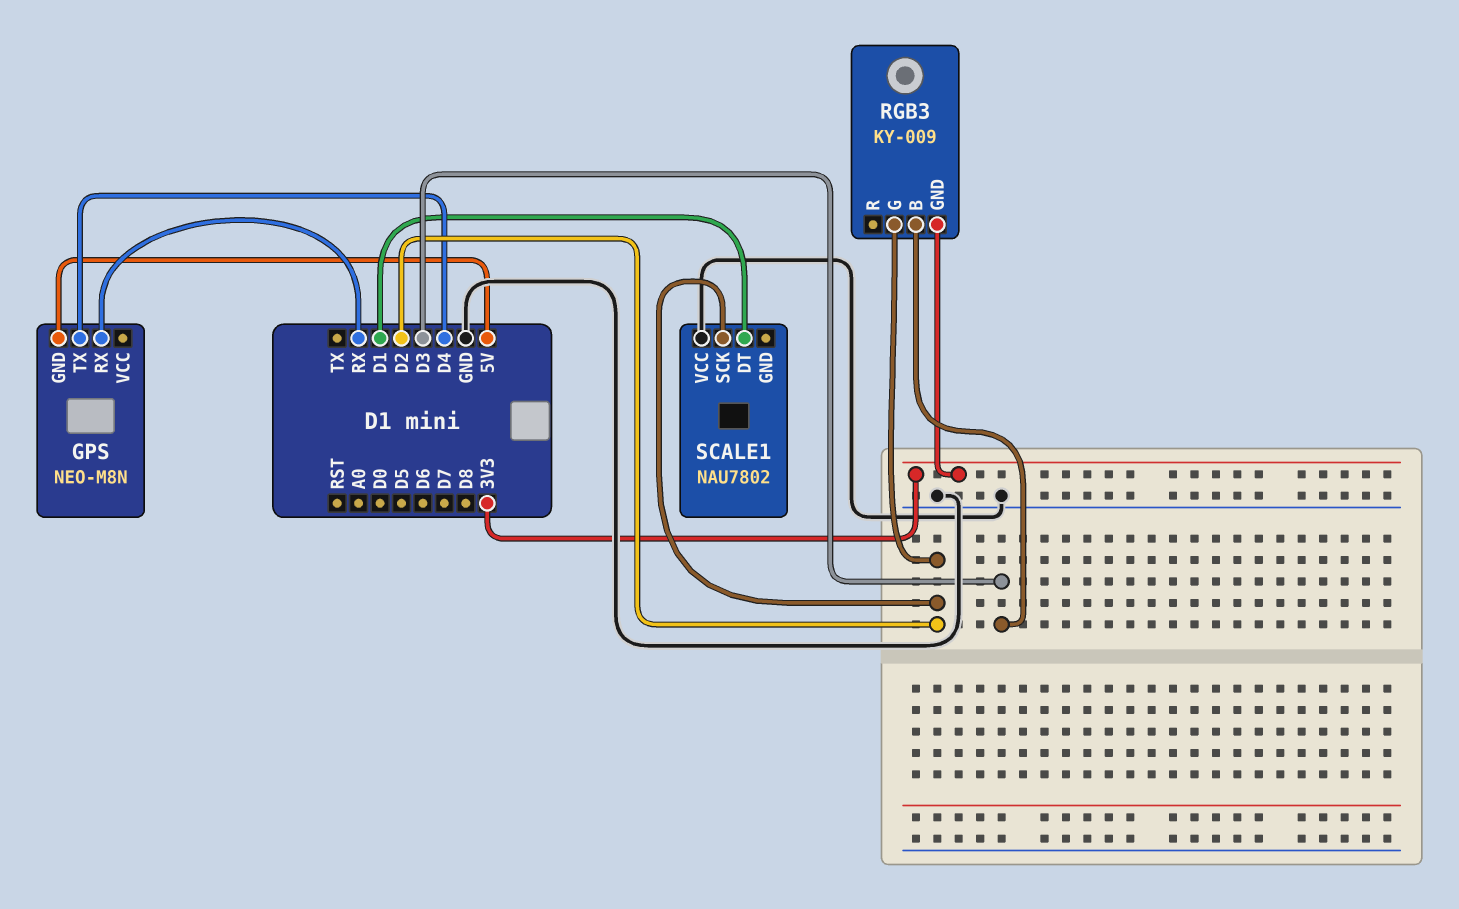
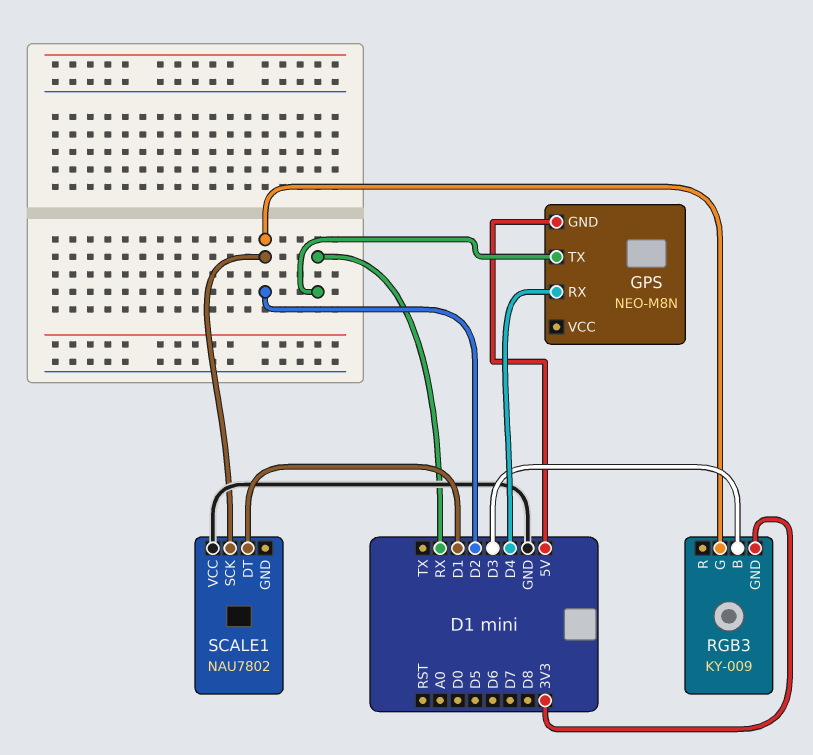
GPS pin RX: RX -> D4
GPS pin TX: D4 -> RX

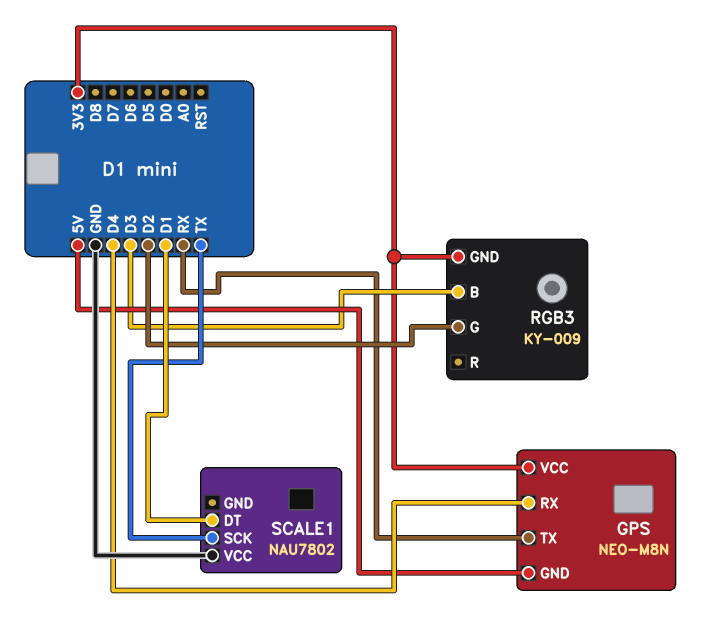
GPS pin VCC: none -> 3V3
SCALE1 pin SCK: D2 -> TX

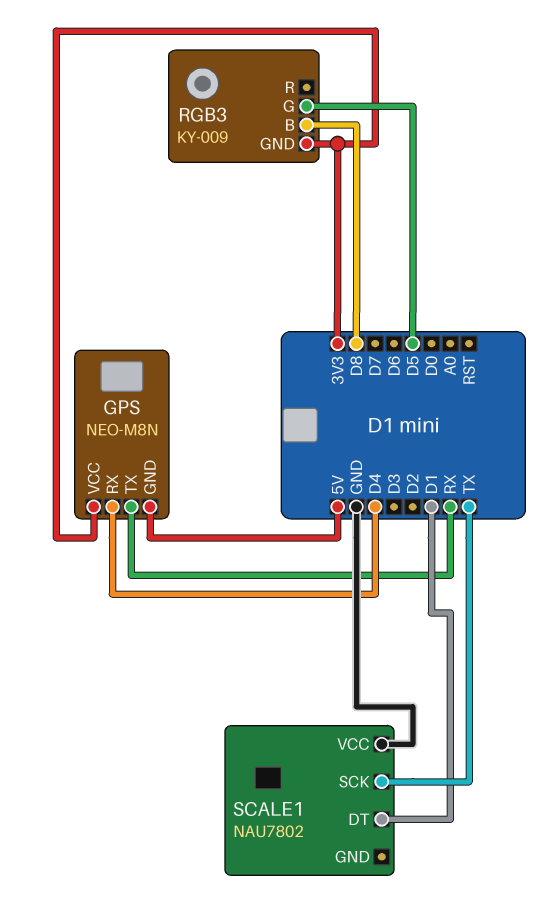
RGB3 pin B: D3 -> D8
RGB3 pin G: D2 -> D5

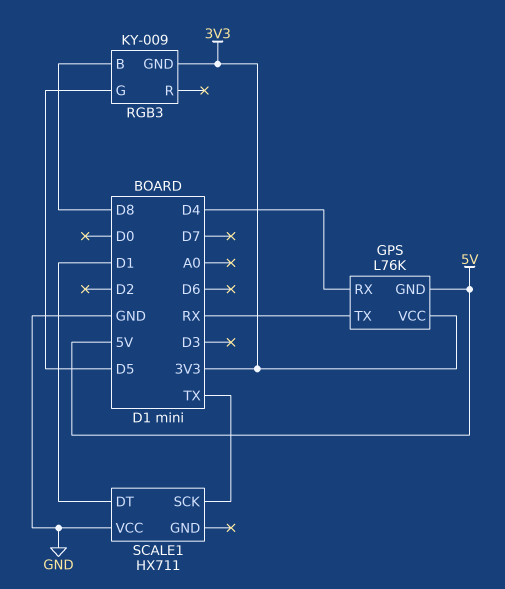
GPS: NEO-M8N -> L76K
SCALE1: NAU7802 -> HX711

